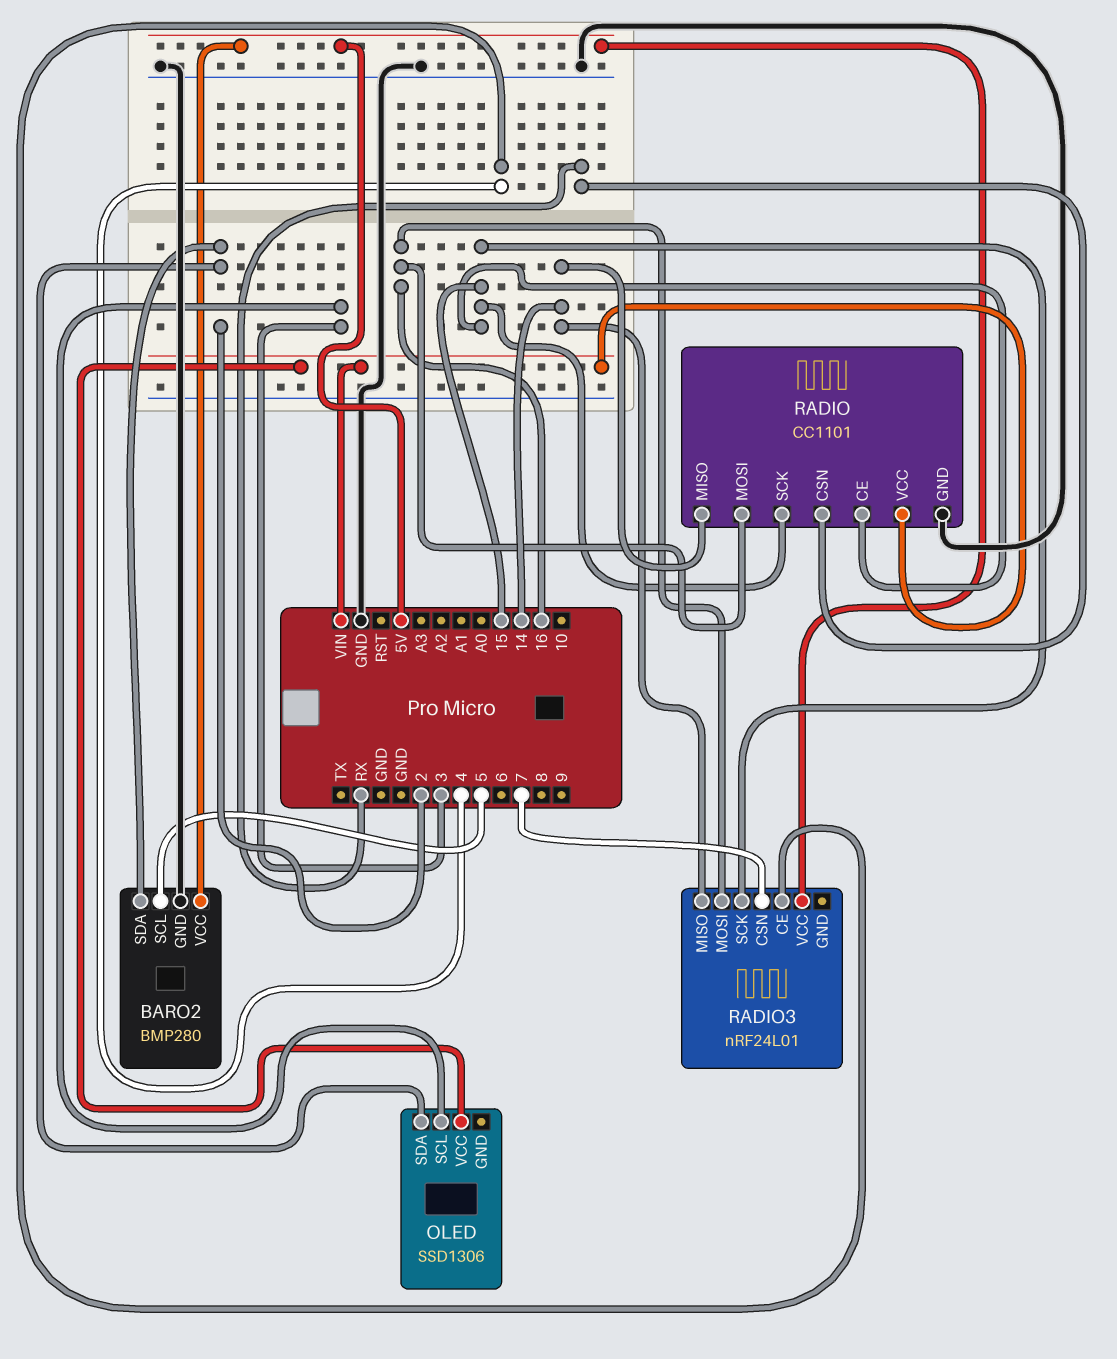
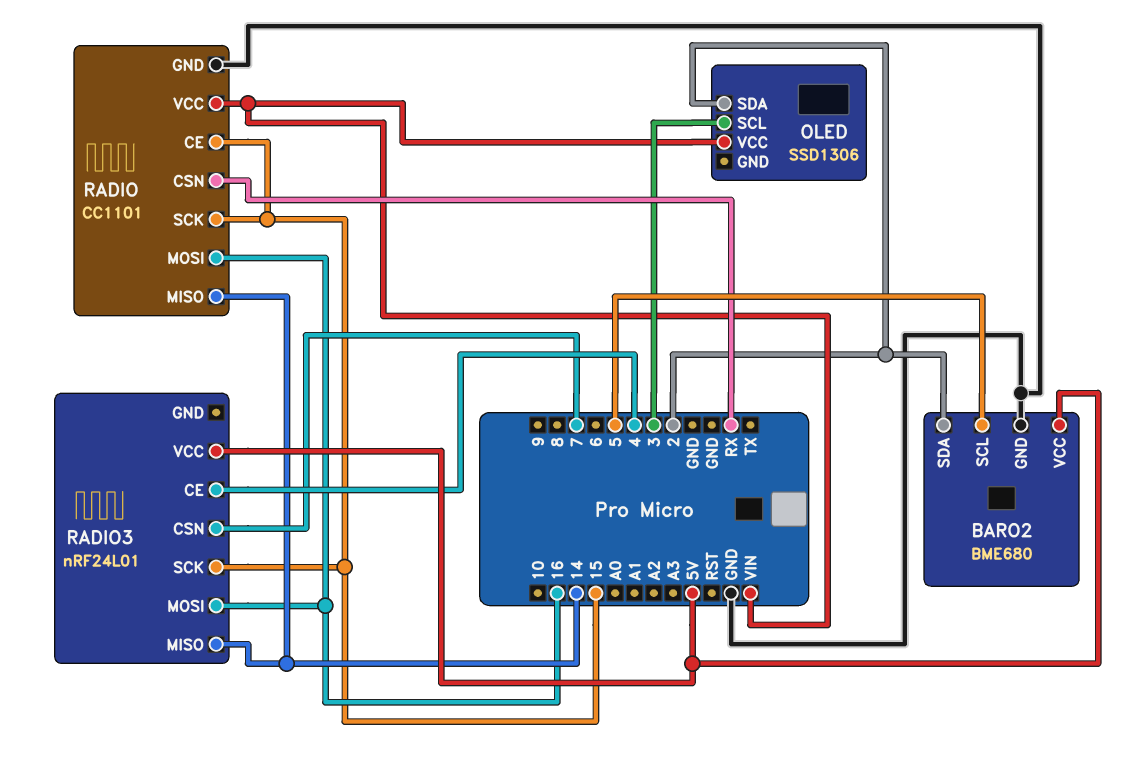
BARO2: BMP280 -> BME680

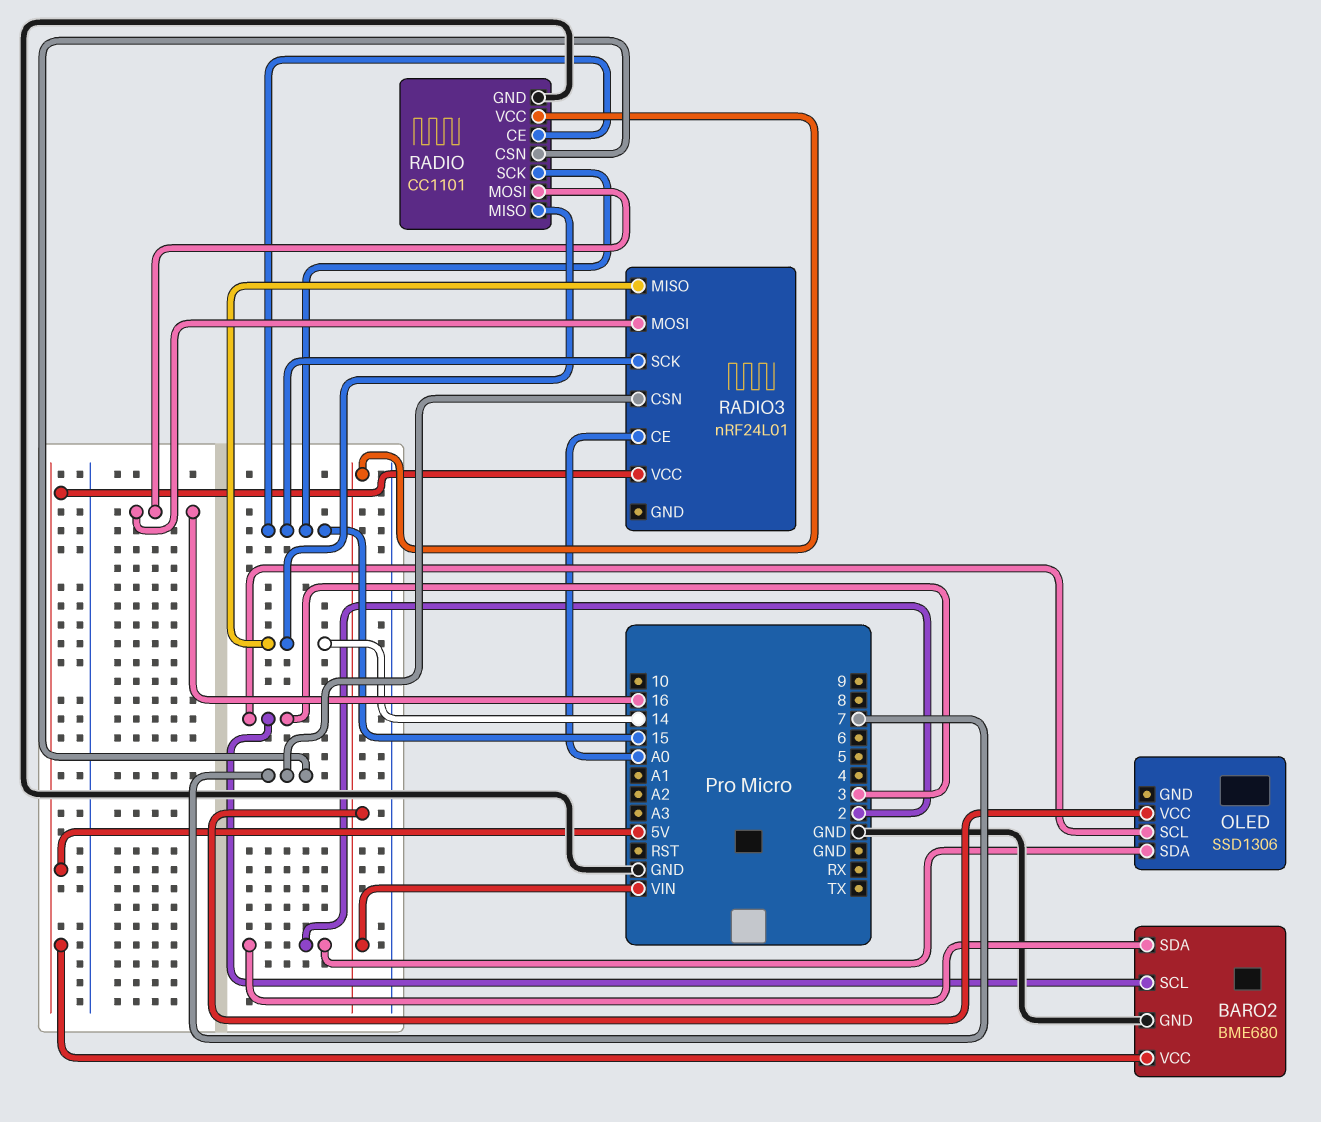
BARO2 pin SCL: 5 -> 3
RADIO pin CSN: RX -> 7
RADIO3 pin CE: 4 -> A0

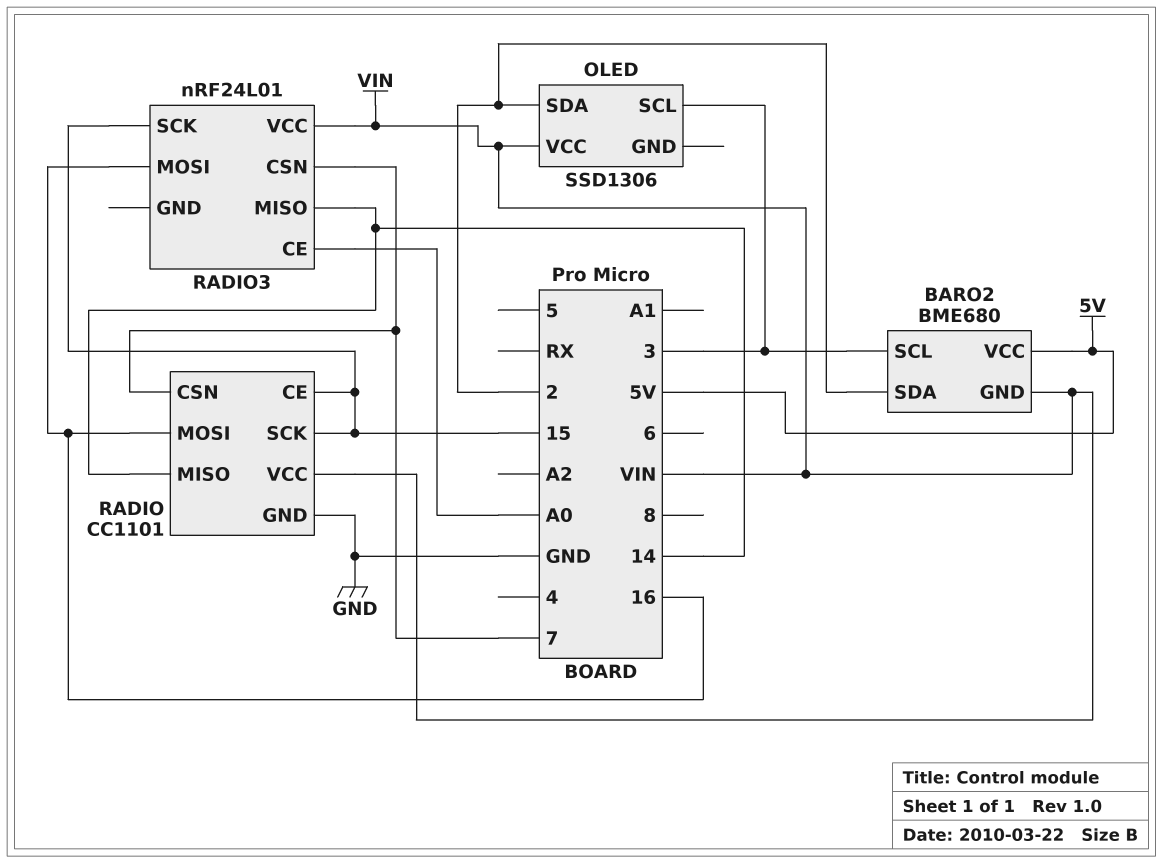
BARO2 pin GND: GND -> VIN
RADIO3 pin VCC: 5V -> VIN

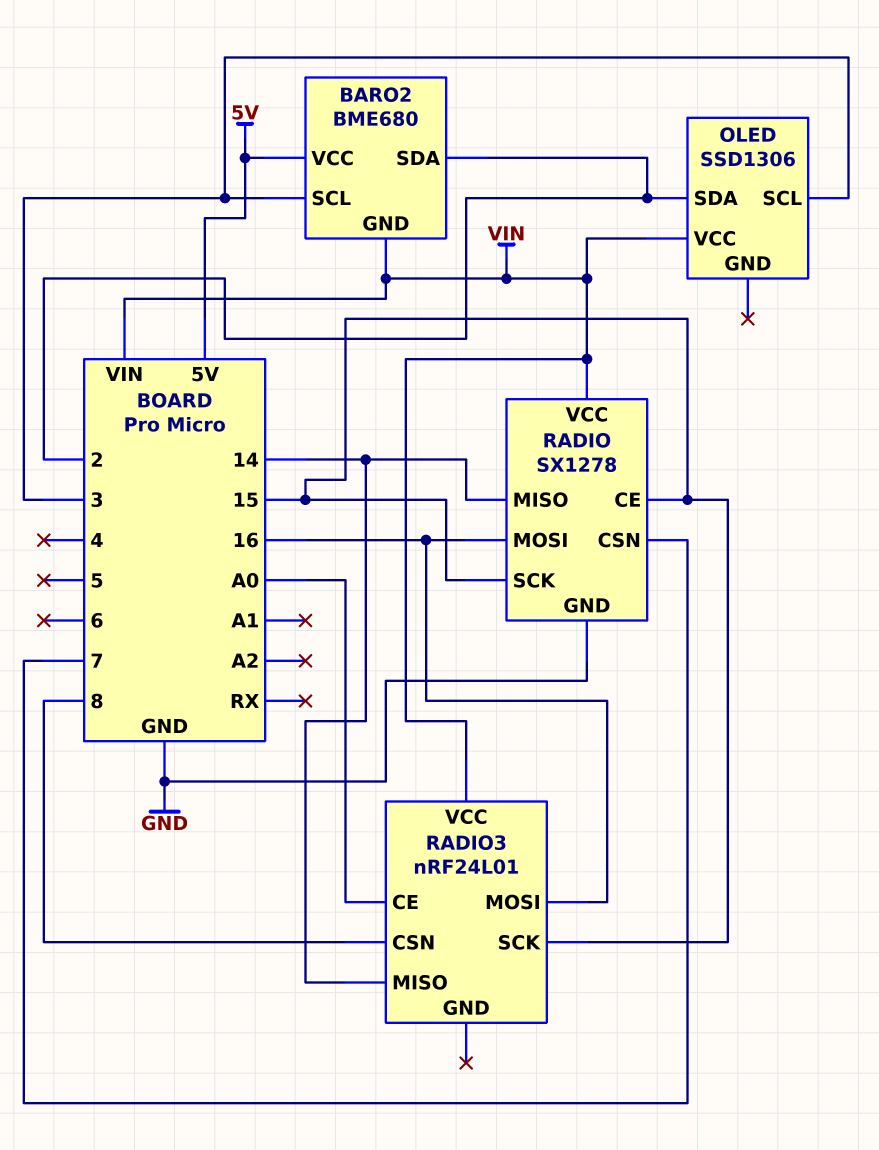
RADIO: CC1101 -> SX1278
RADIO3 pin CSN: 7 -> 8

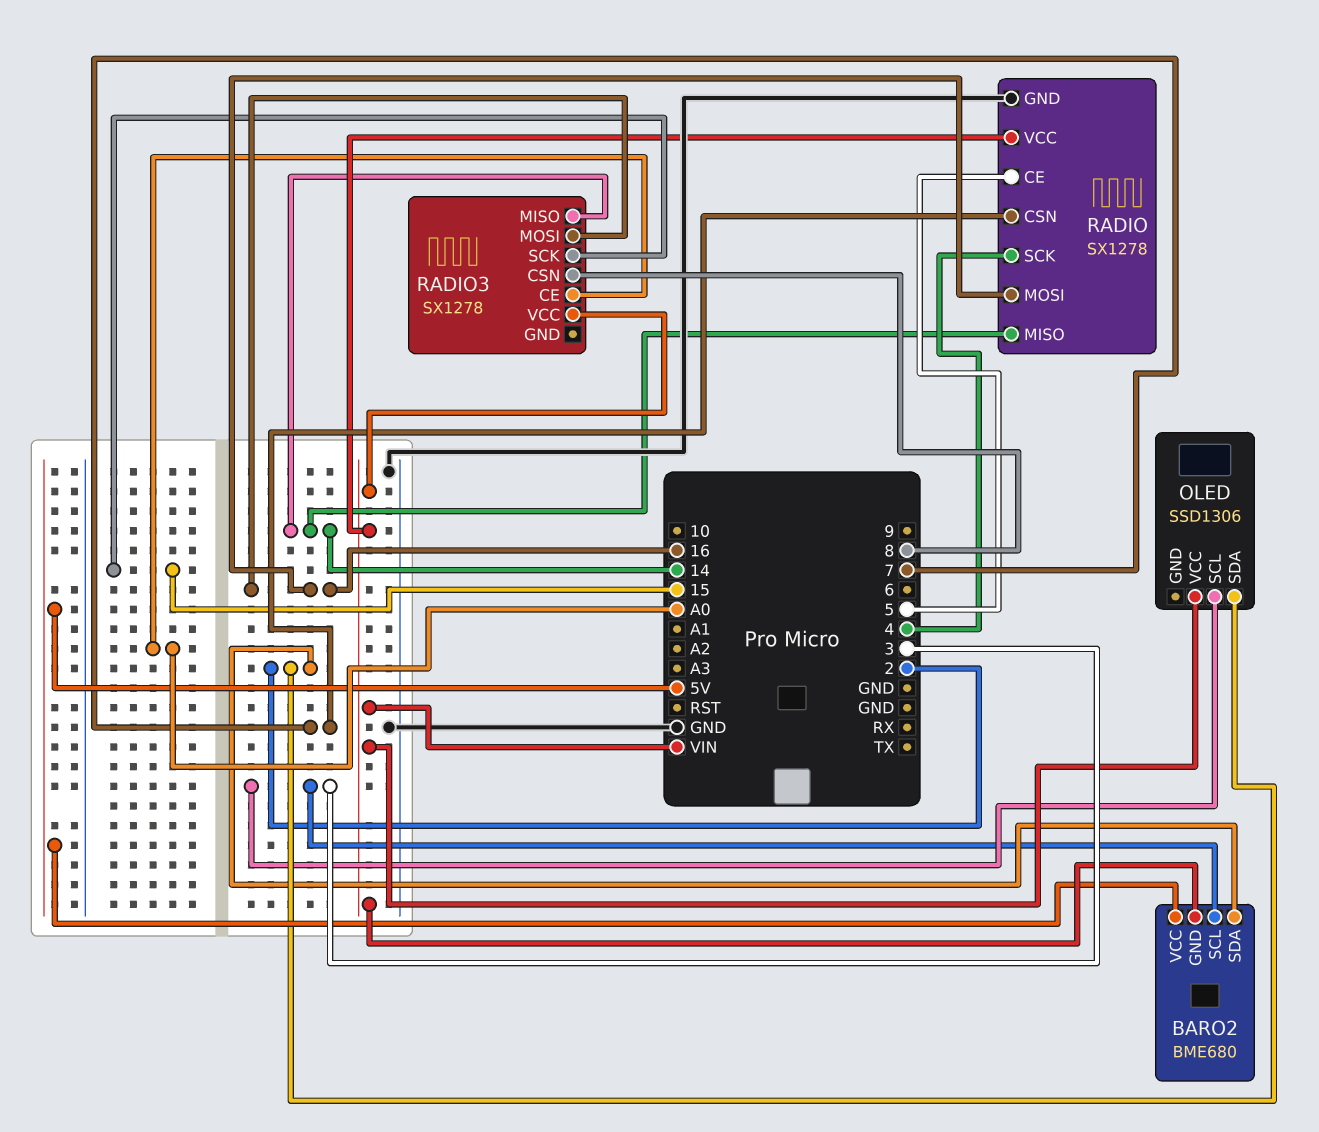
RADIO pin CE: 15 -> 5
RADIO pin SCK: 15 -> 4
RADIO3: nRF24L01 -> SX1278

